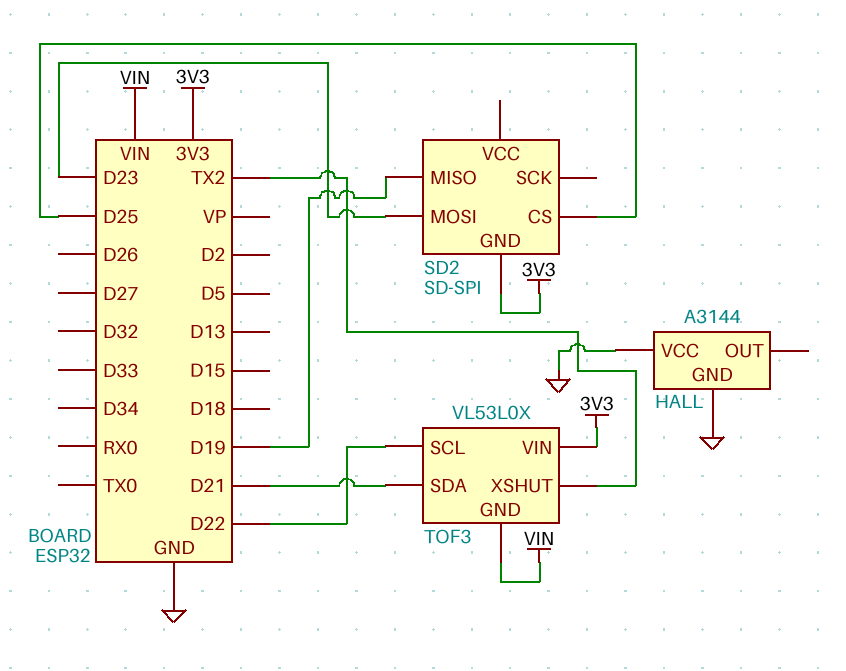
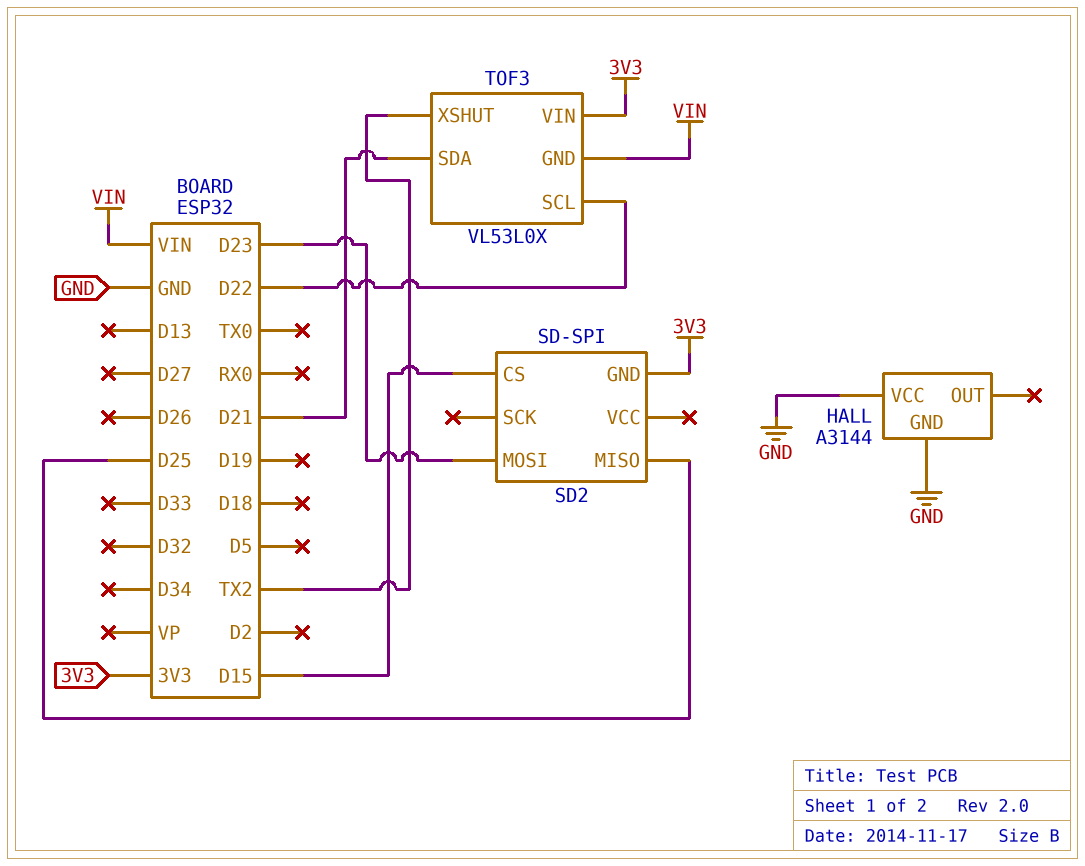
SD2 pin CS: D25 -> D15
SD2 pin MISO: D19 -> D25

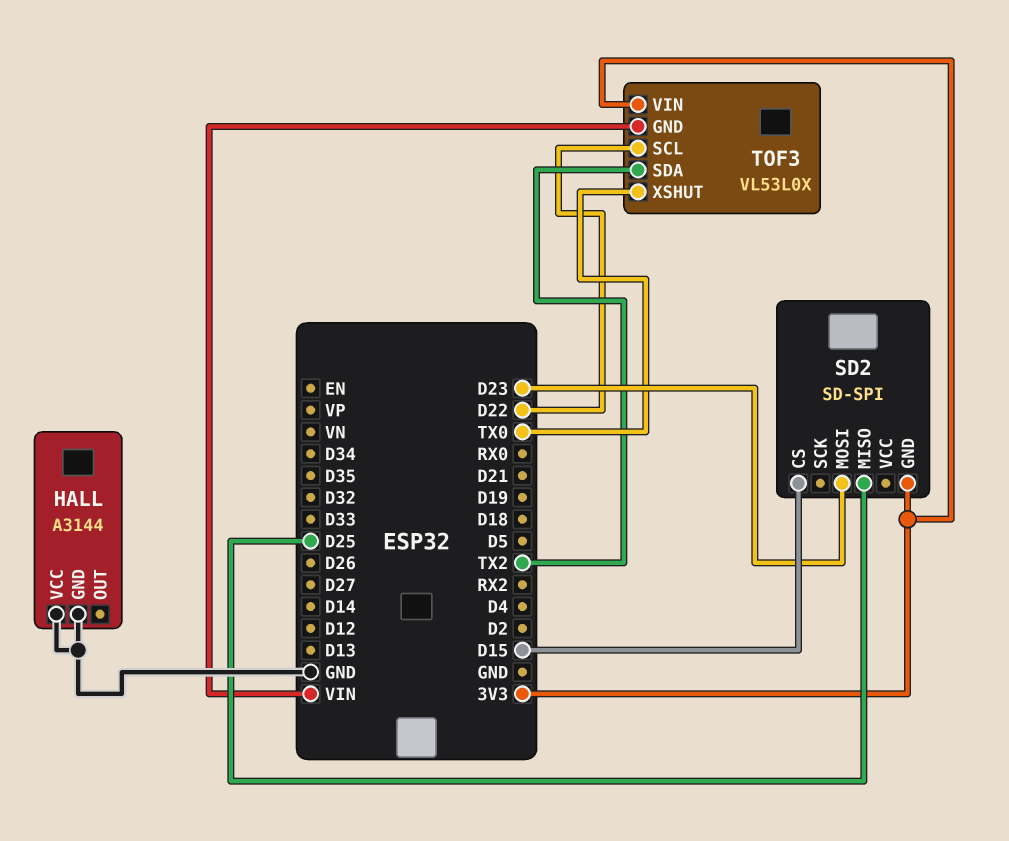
TOF3 pin SDA: D21 -> TX2
TOF3 pin XSHUT: TX2 -> TX0

